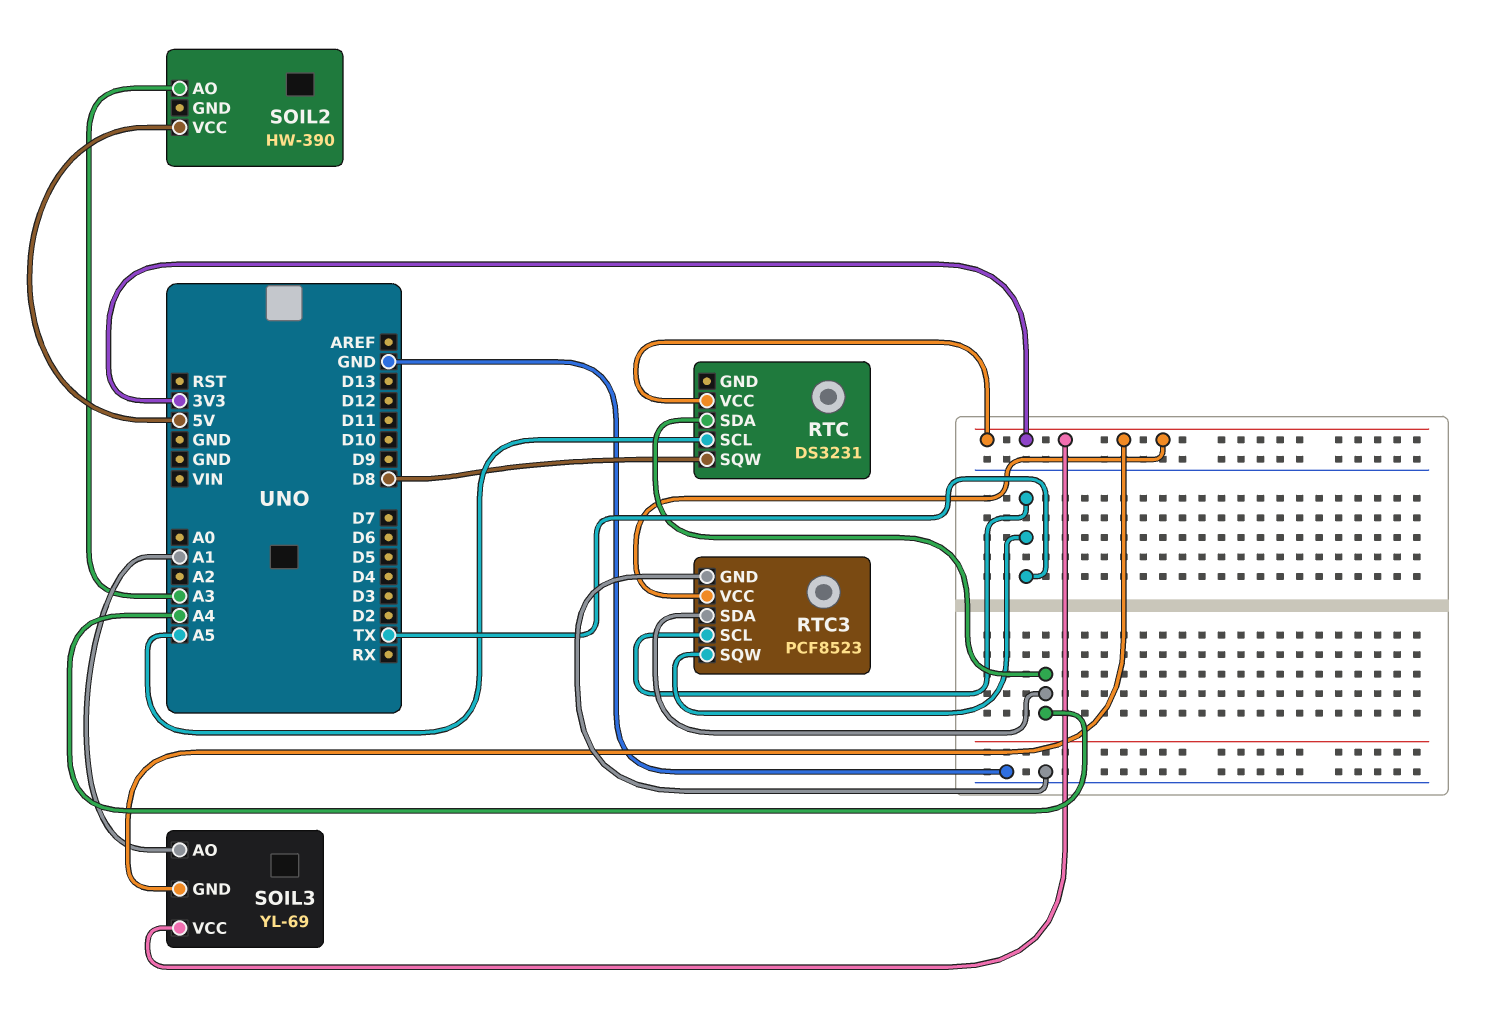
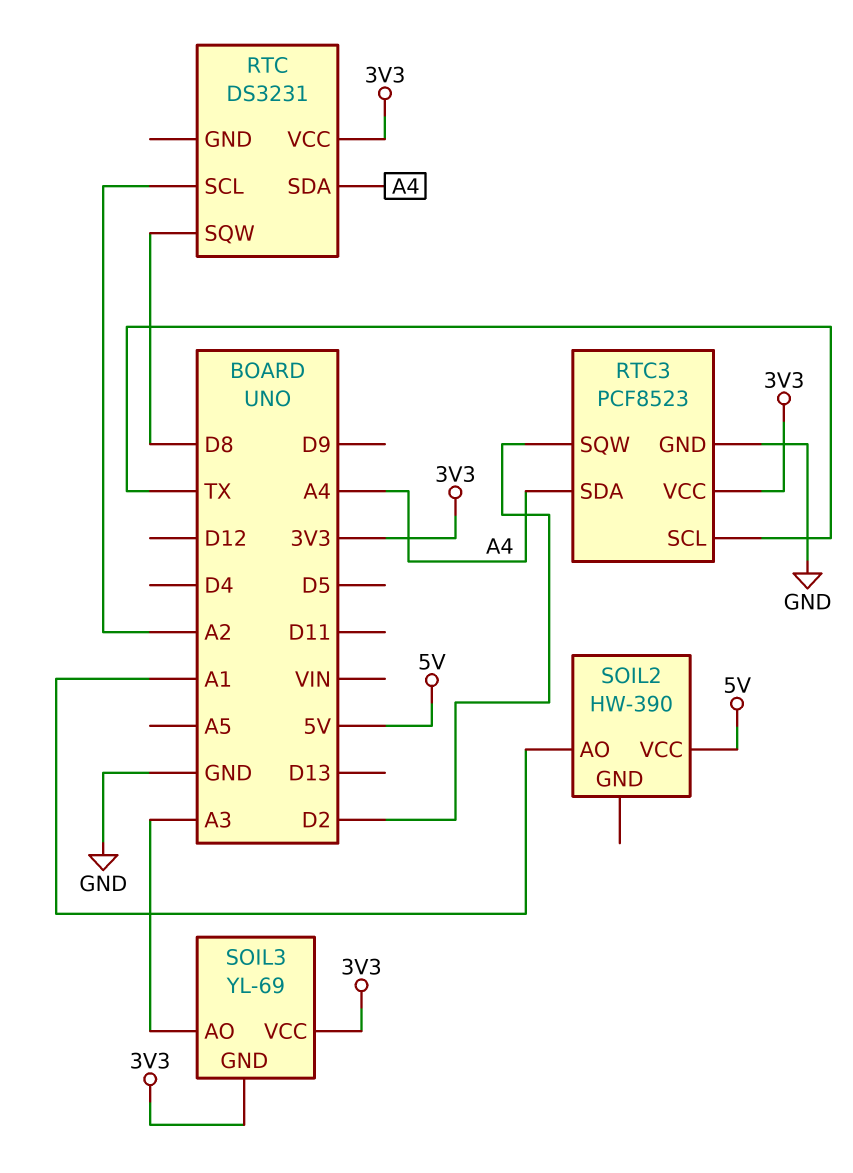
RTC pin SCL: A5 -> A2
RTC3 pin SQW: TX -> D2
SOIL2 pin AO: A3 -> A1
SOIL3 pin AO: A1 -> A3

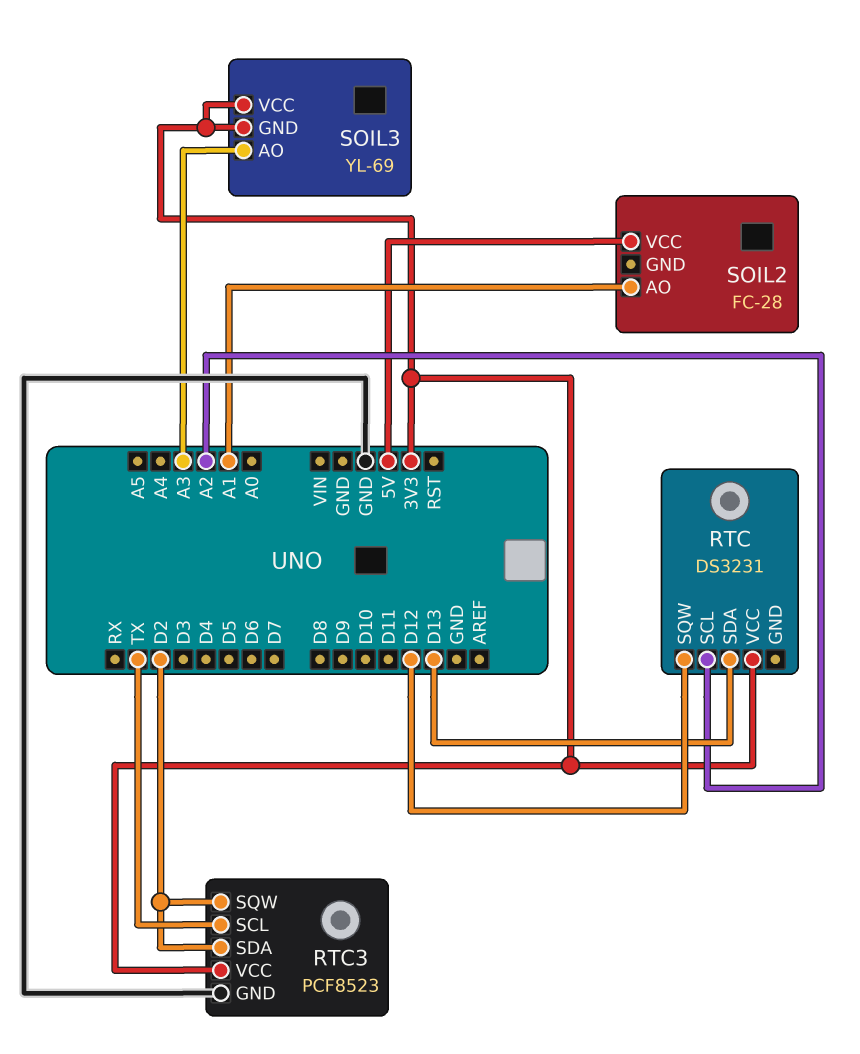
RTC pin SDA: A4 -> D13
RTC pin SQW: D8 -> D12
RTC3 pin SDA: A4 -> D2
SOIL2: HW-390 -> FC-28

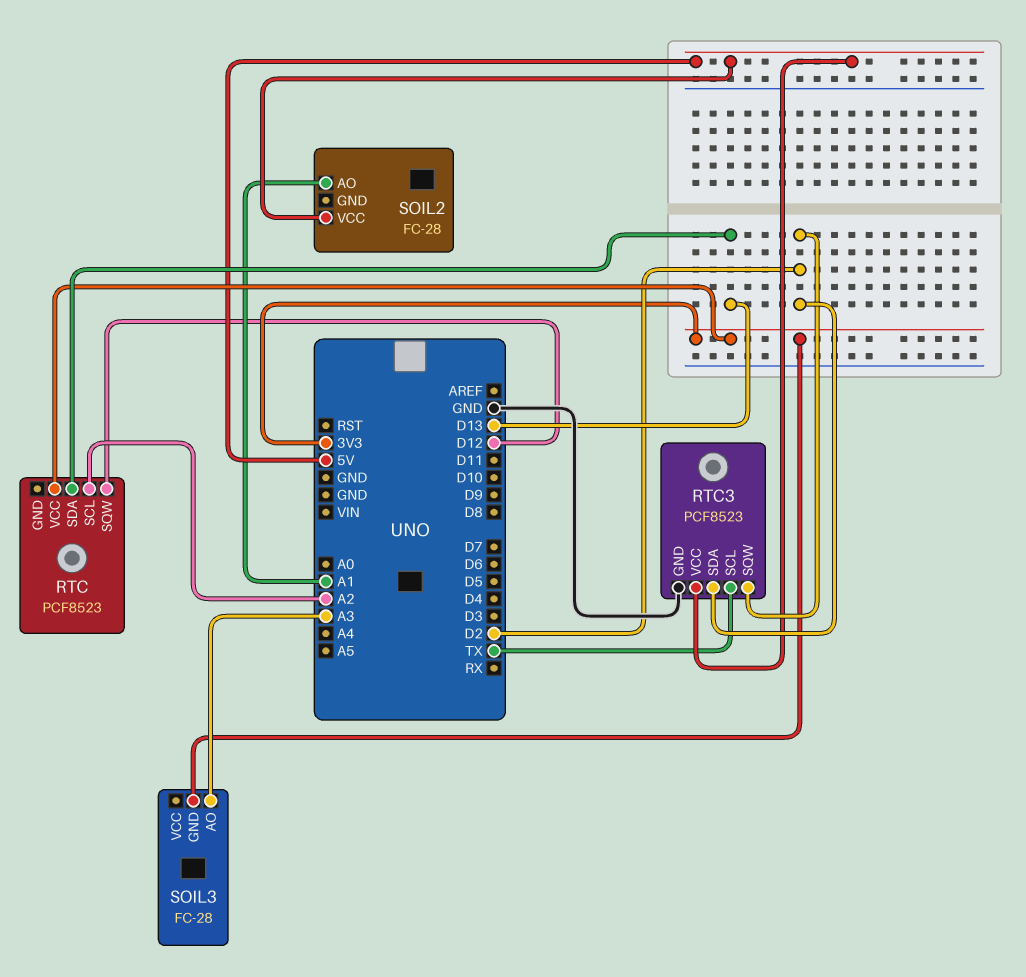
RTC: DS3231 -> PCF8523
RTC3 pin VCC: 3V3 -> 5V
SOIL3: YL-69 -> FC-28
SOIL3 pin VCC: 3V3 -> none

